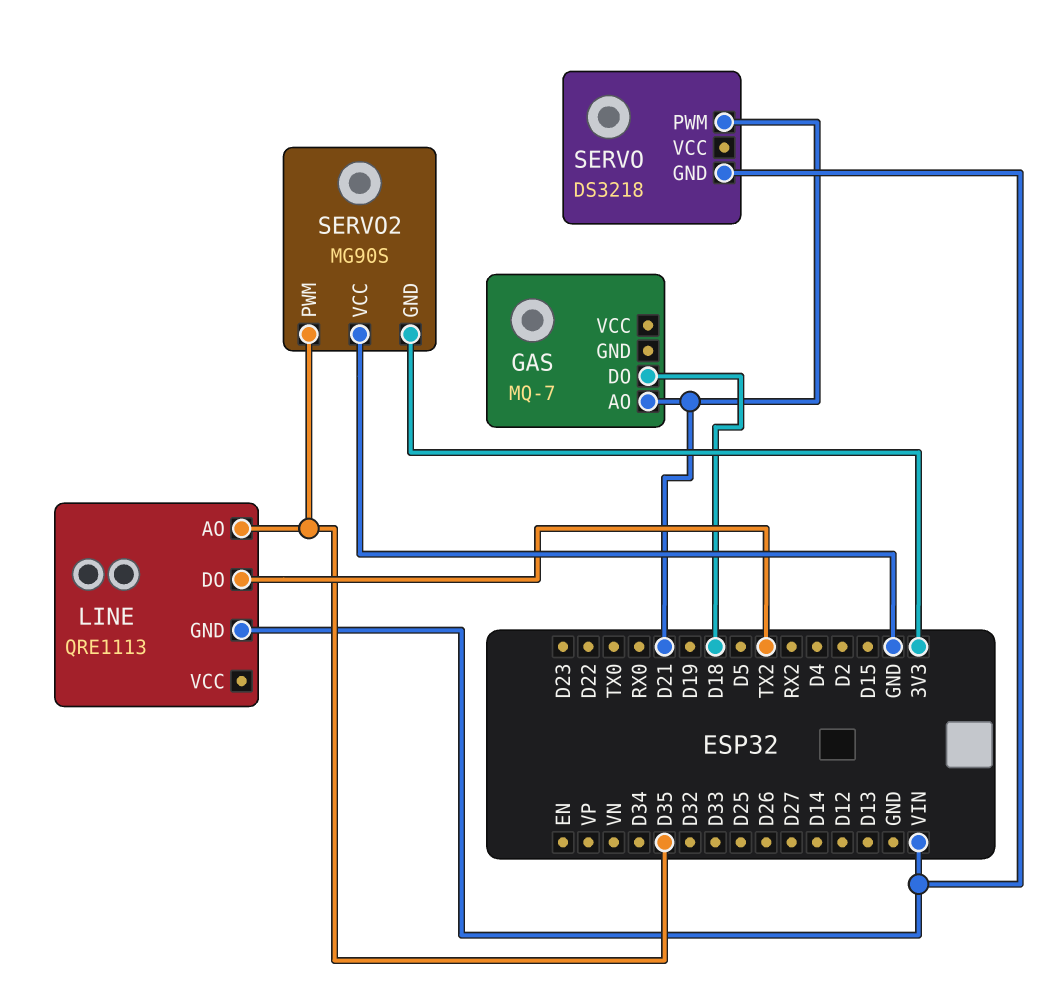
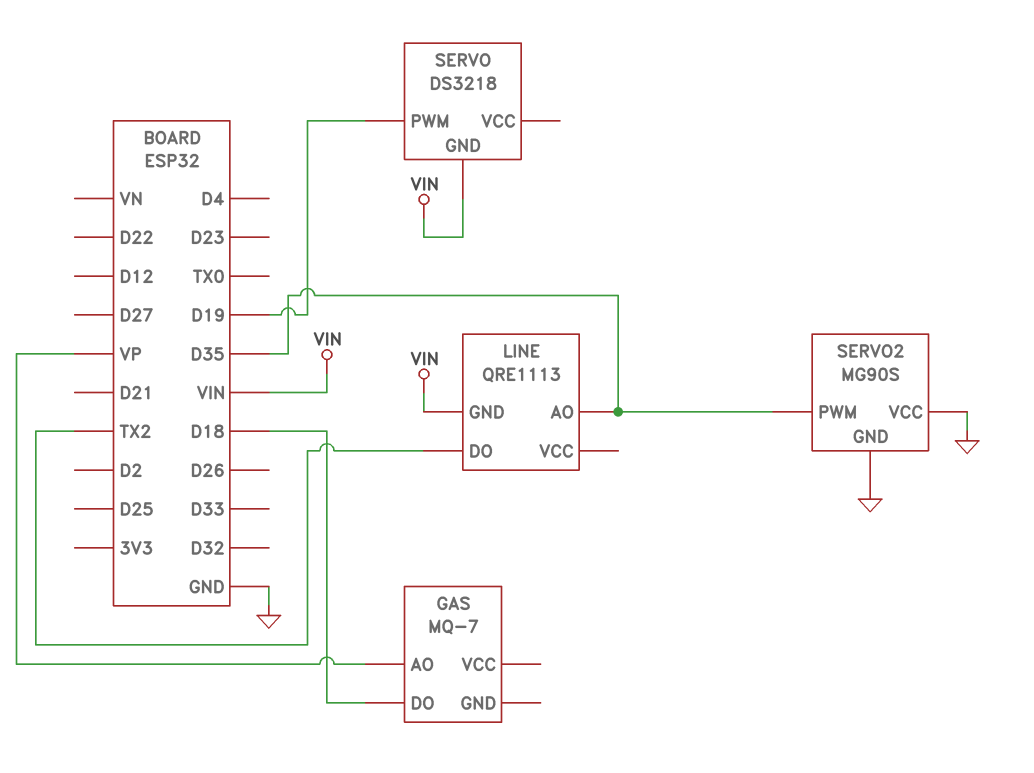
GAS pin AO: D21 -> VP
SERVO pin PWM: D21 -> D19
SERVO2 pin GND: 3V3 -> GND

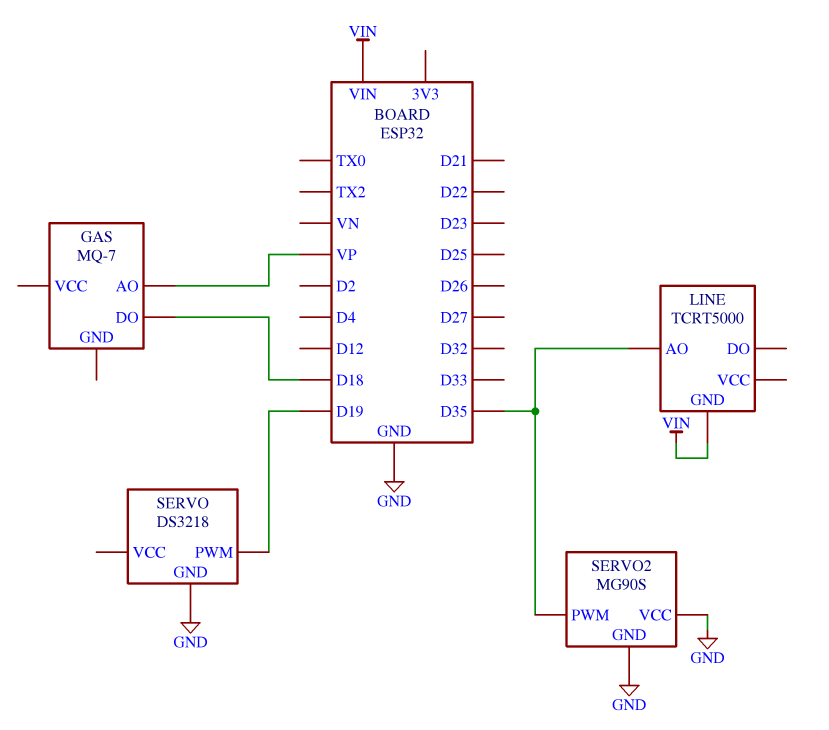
LINE: QRE1113 -> TCRT5000
LINE pin DO: TX2 -> none
SERVO pin GND: VIN -> GND

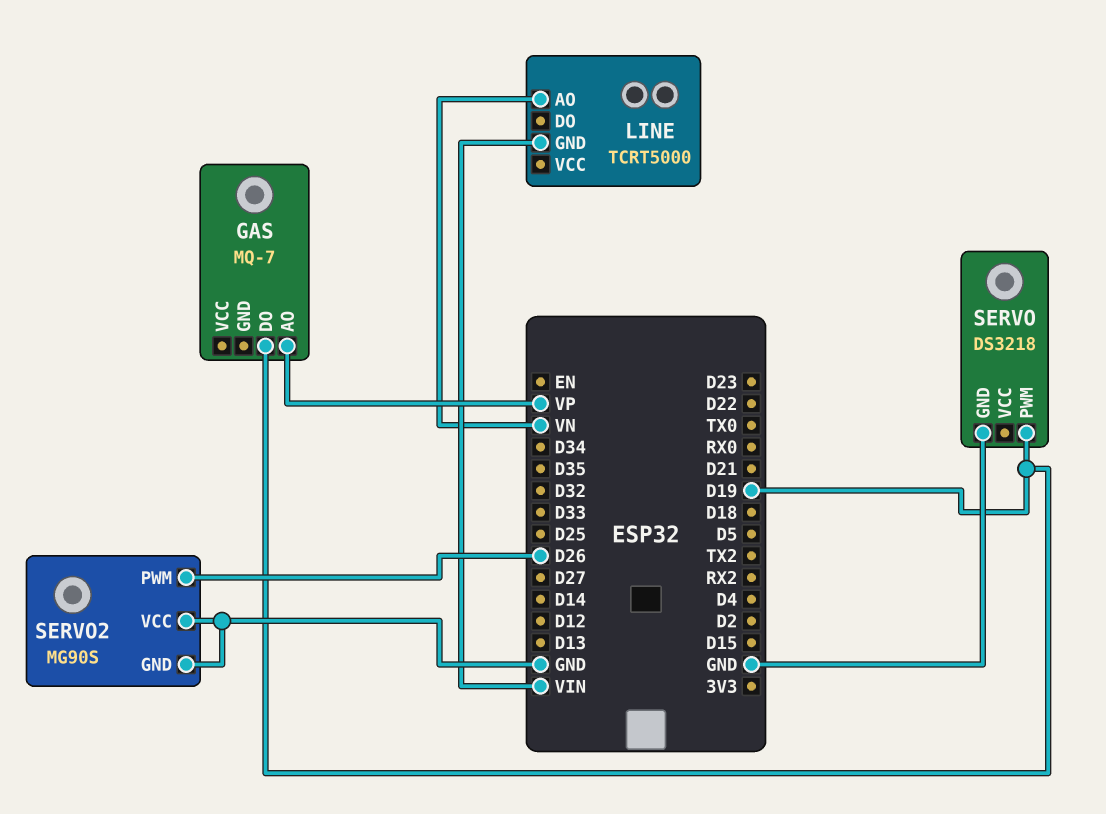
GAS pin DO: D18 -> D19
LINE pin AO: D35 -> VN
SERVO2 pin PWM: D35 -> D26

